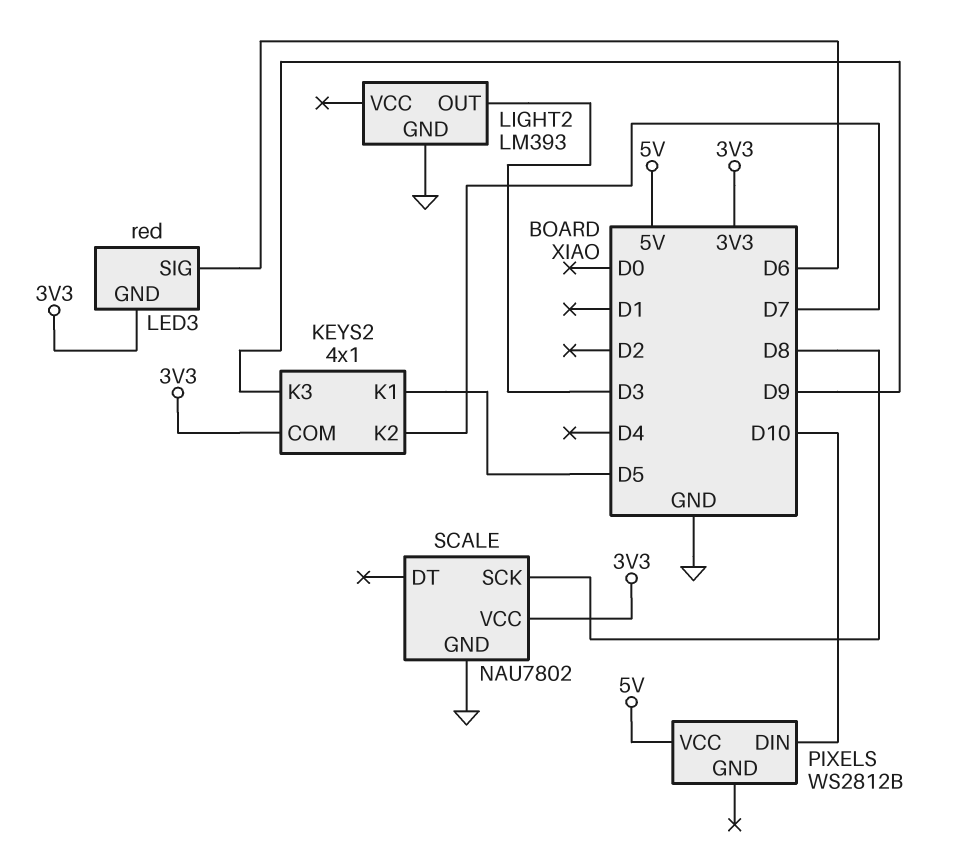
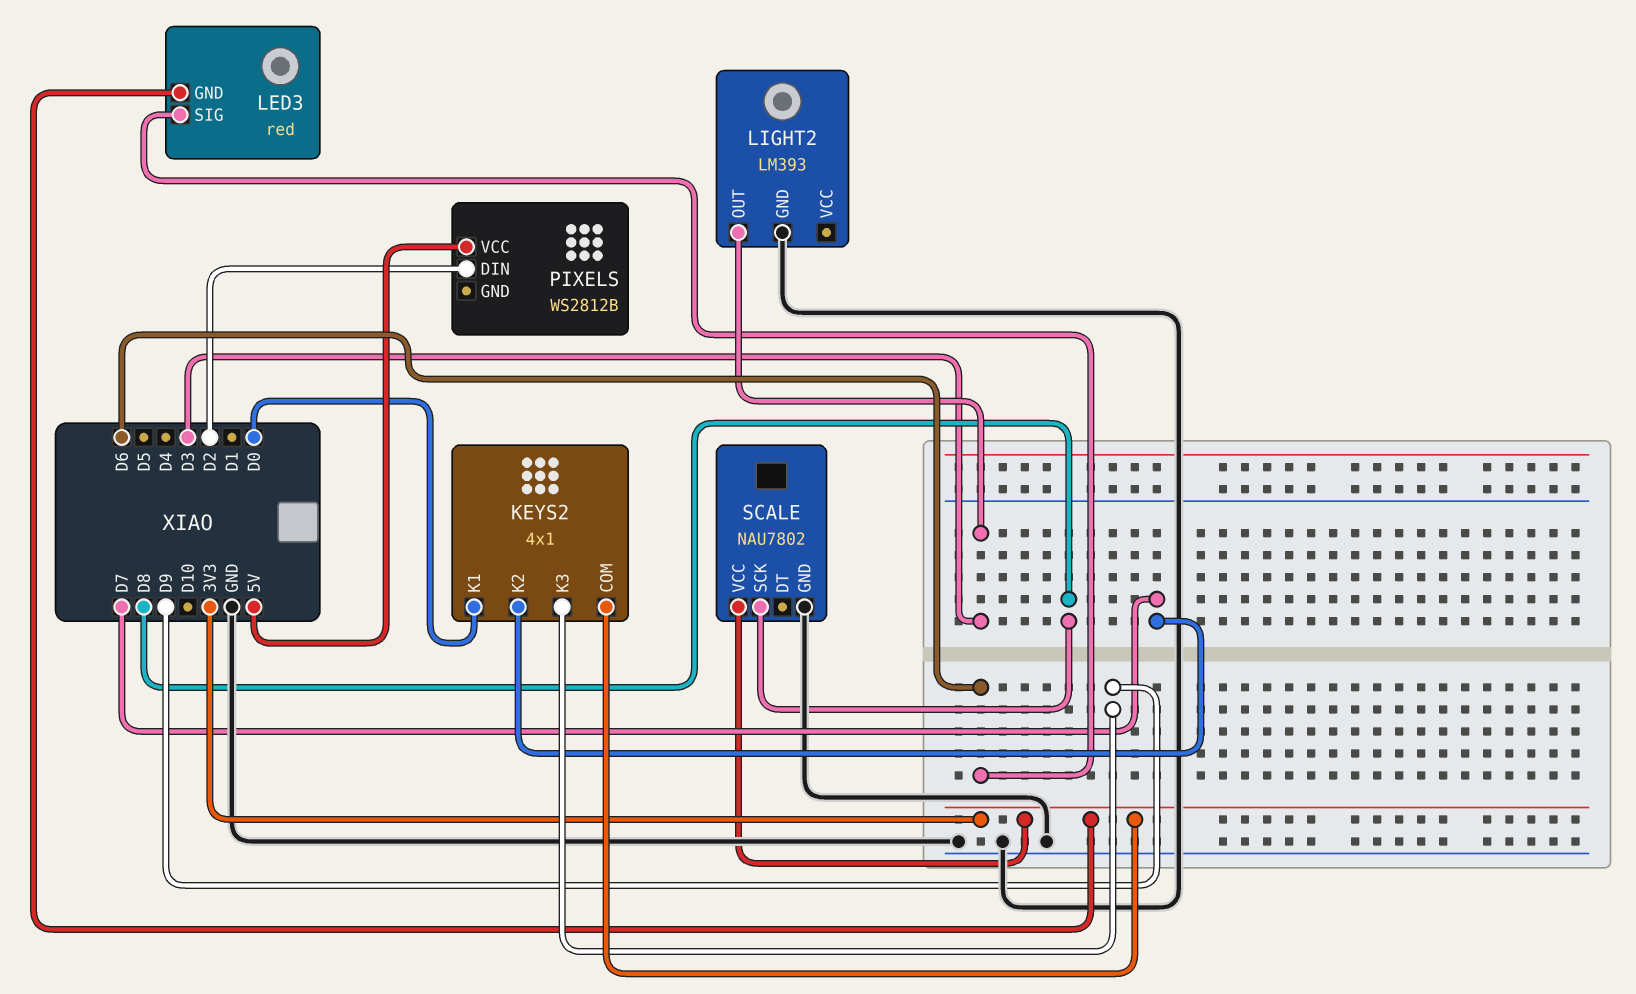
KEYS2 pin K1: D5 -> D0
PIXELS pin DIN: D10 -> D2

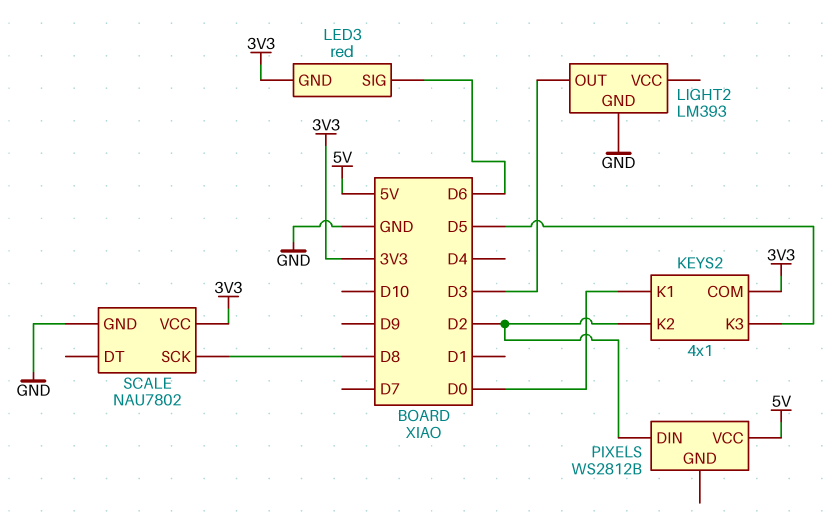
KEYS2 pin K2: D7 -> D2
KEYS2 pin K3: D9 -> D5

